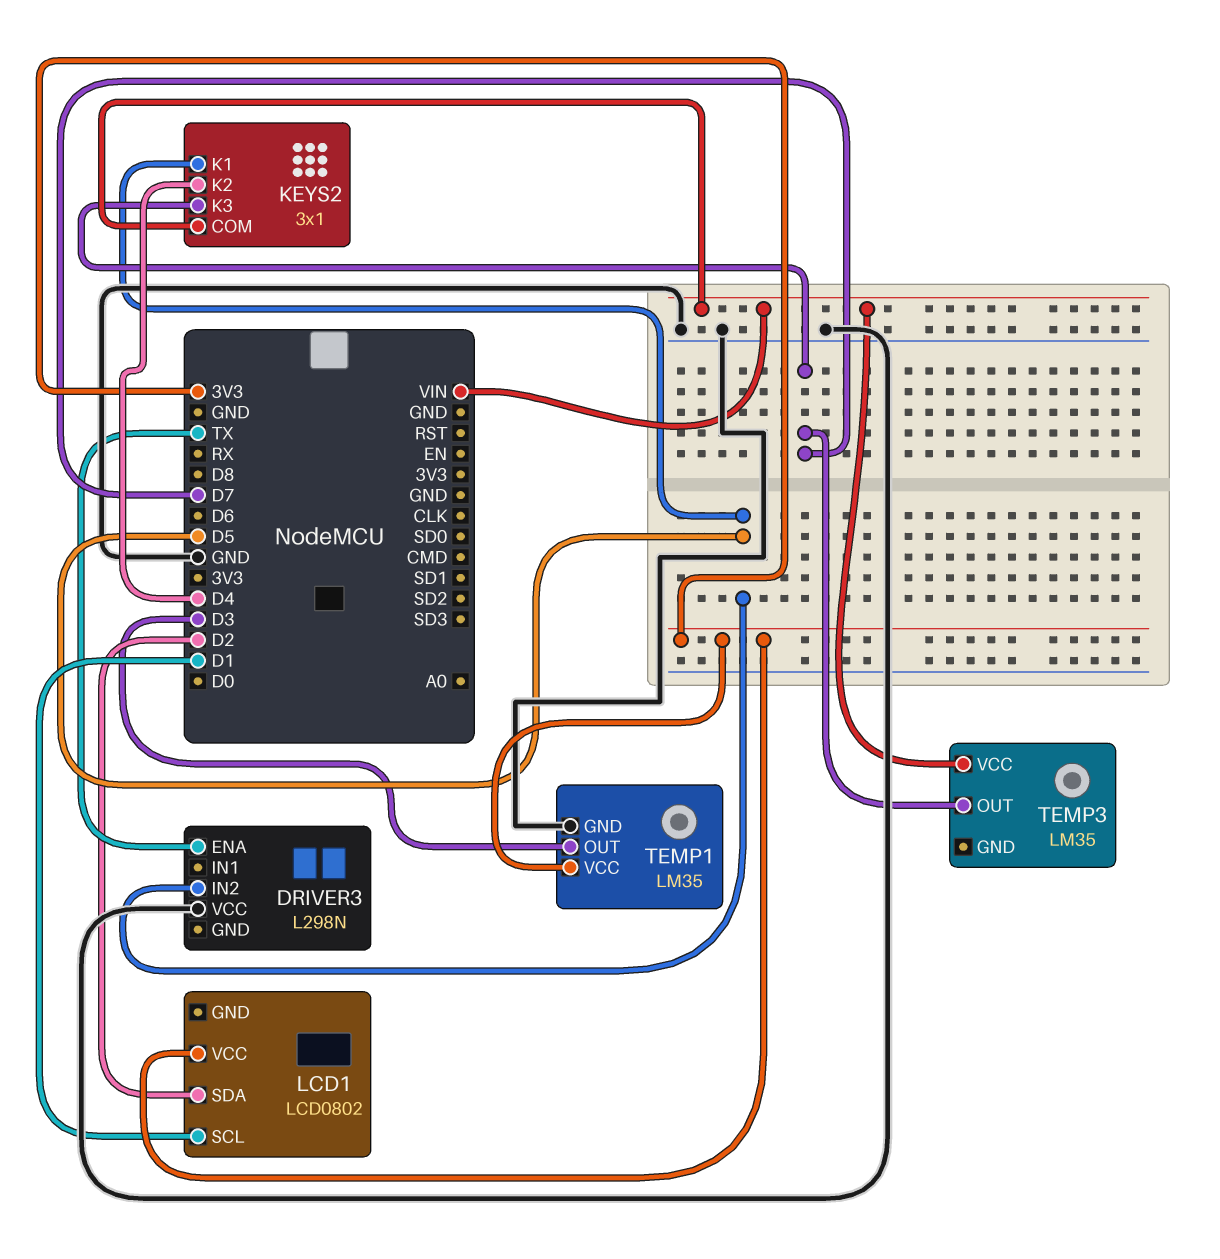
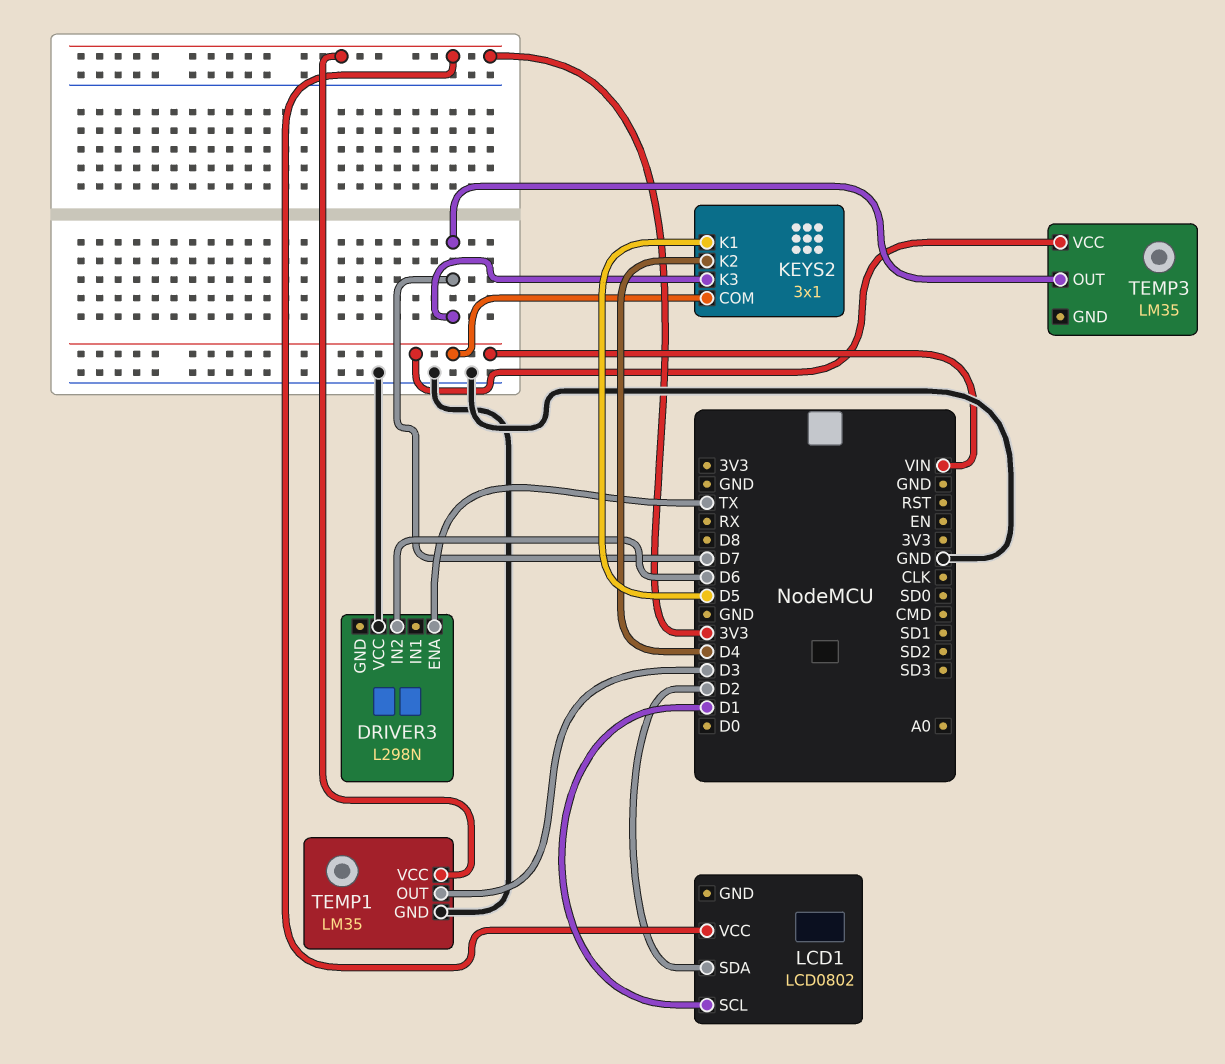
DRIVER3 pin IN2: D5 -> D6

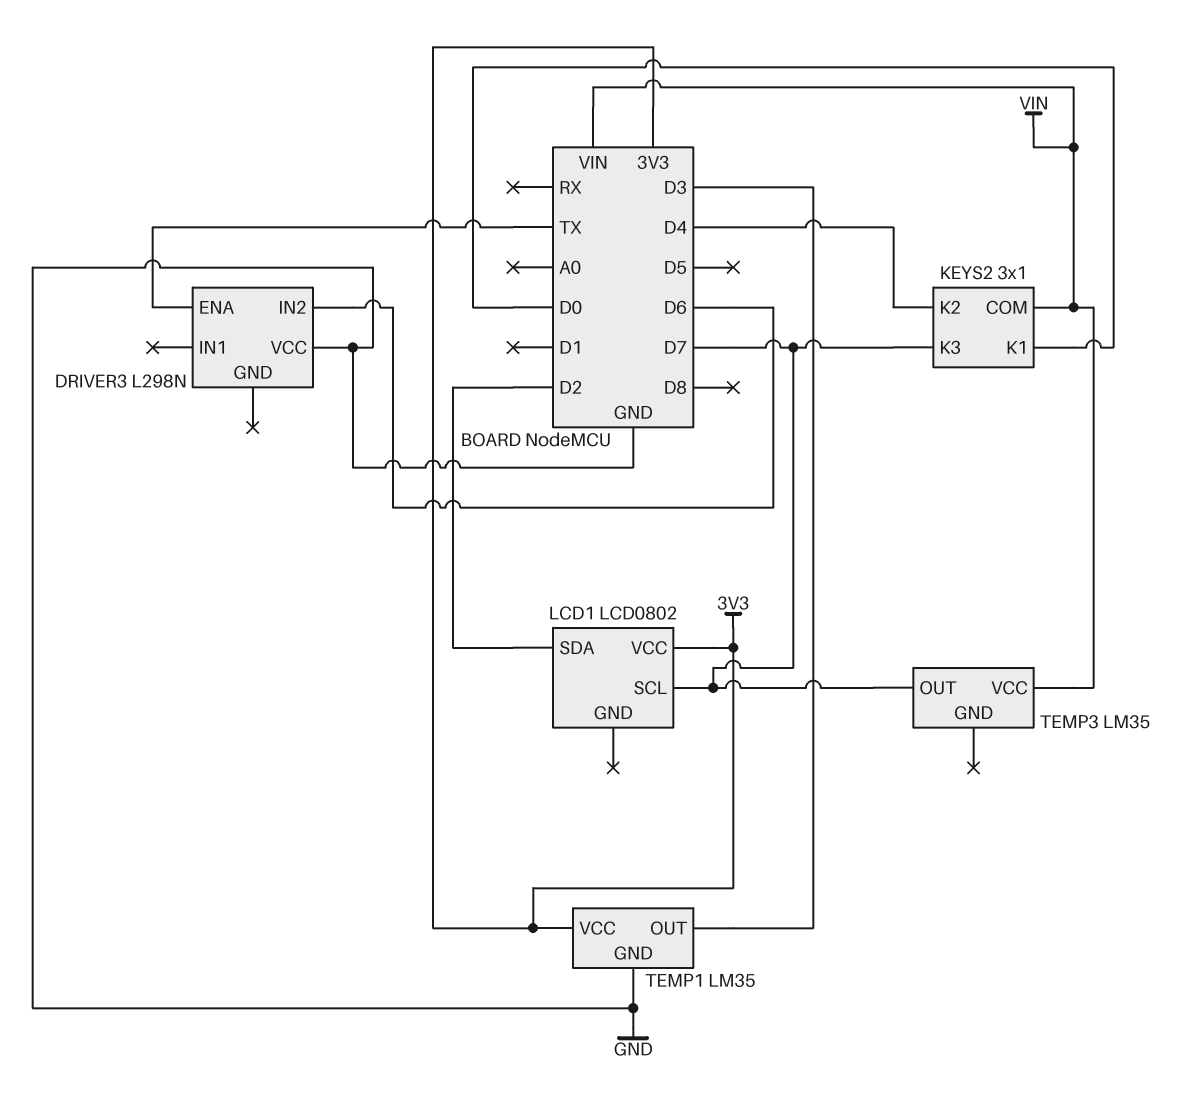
KEYS2 pin K1: D5 -> D0
LCD1 pin SCL: D1 -> D7

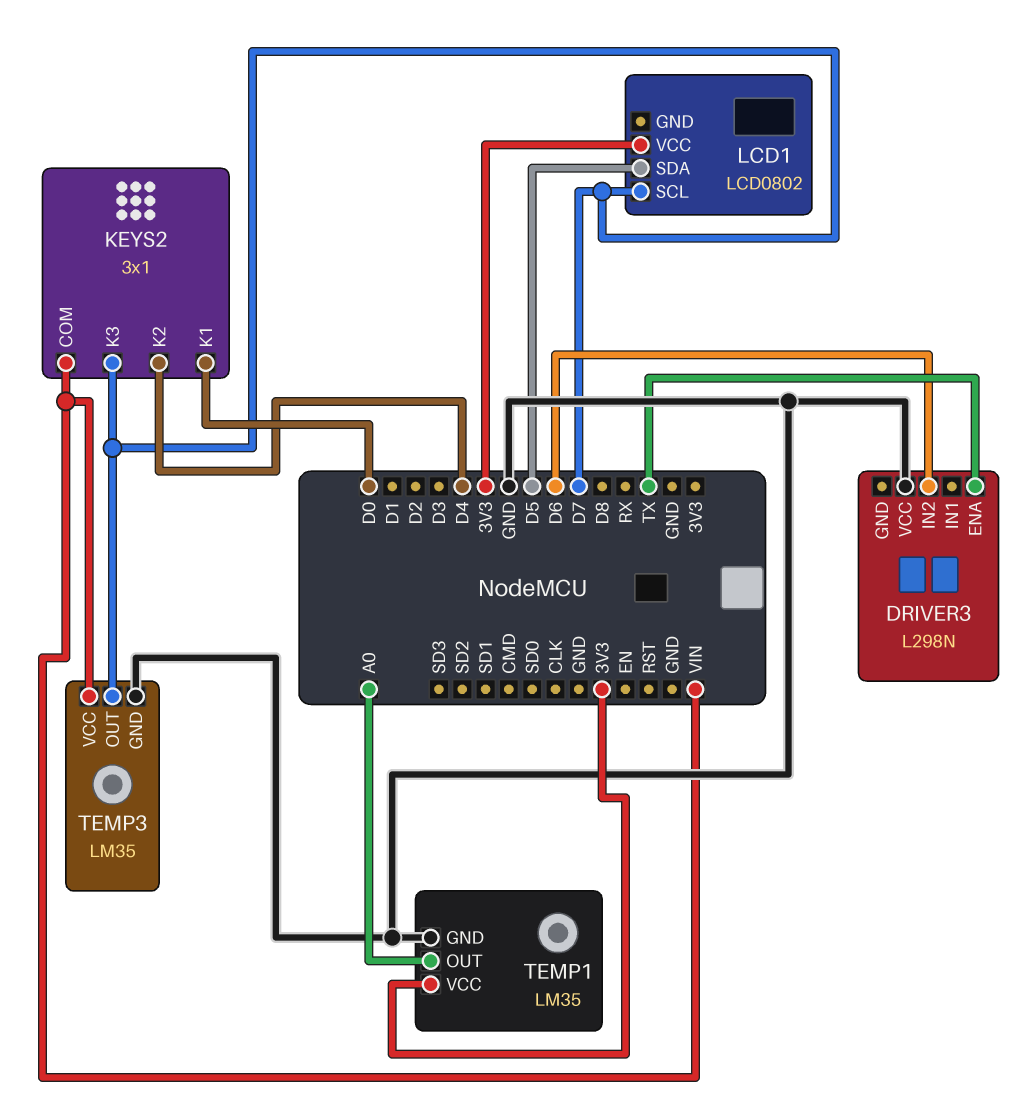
LCD1 pin SDA: D2 -> D5
TEMP1 pin OUT: D3 -> A0
TEMP3 pin GND: none -> GND

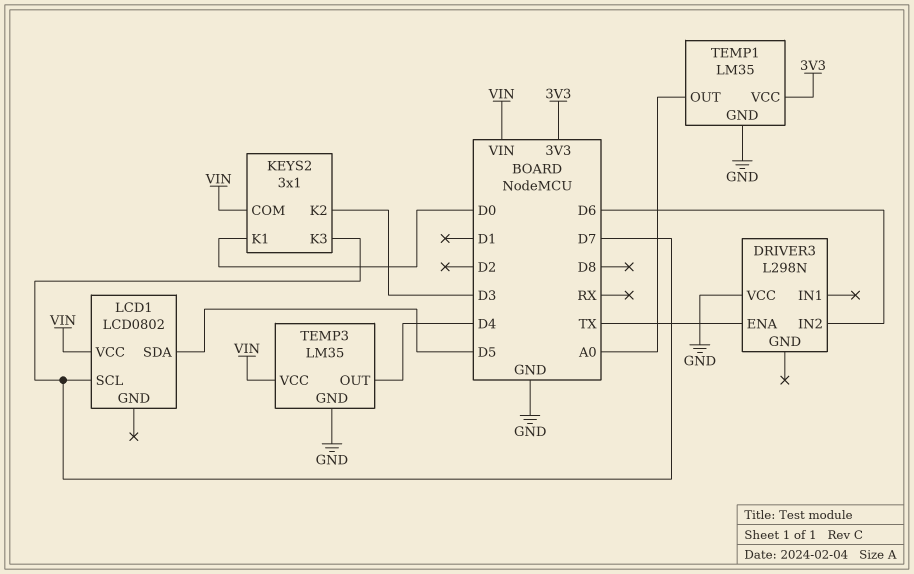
KEYS2 pin K2: D4 -> D3
LCD1 pin VCC: 3V3 -> VIN
TEMP3 pin OUT: D7 -> D4

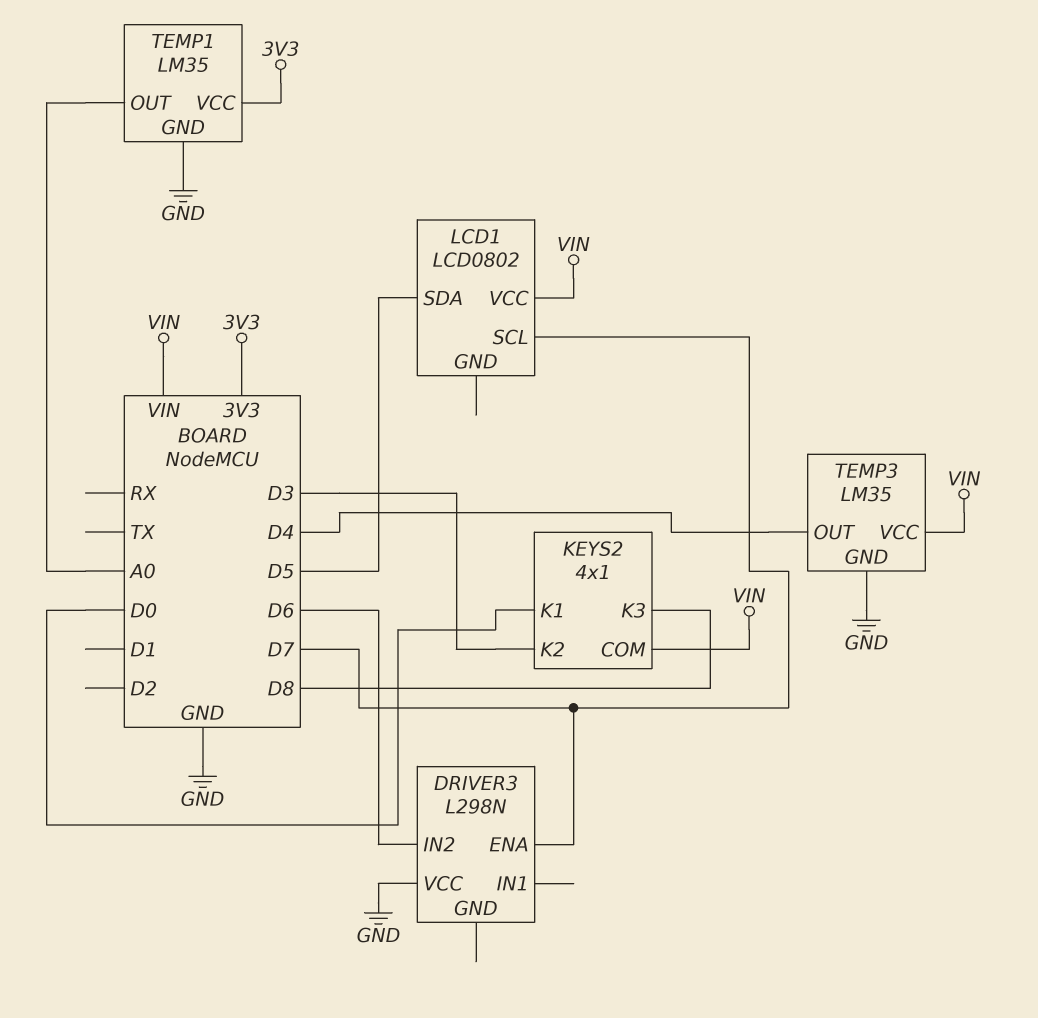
DRIVER3 pin ENA: TX -> D7
KEYS2: 3x1 -> 4x1
KEYS2 pin K3: D7 -> D8

